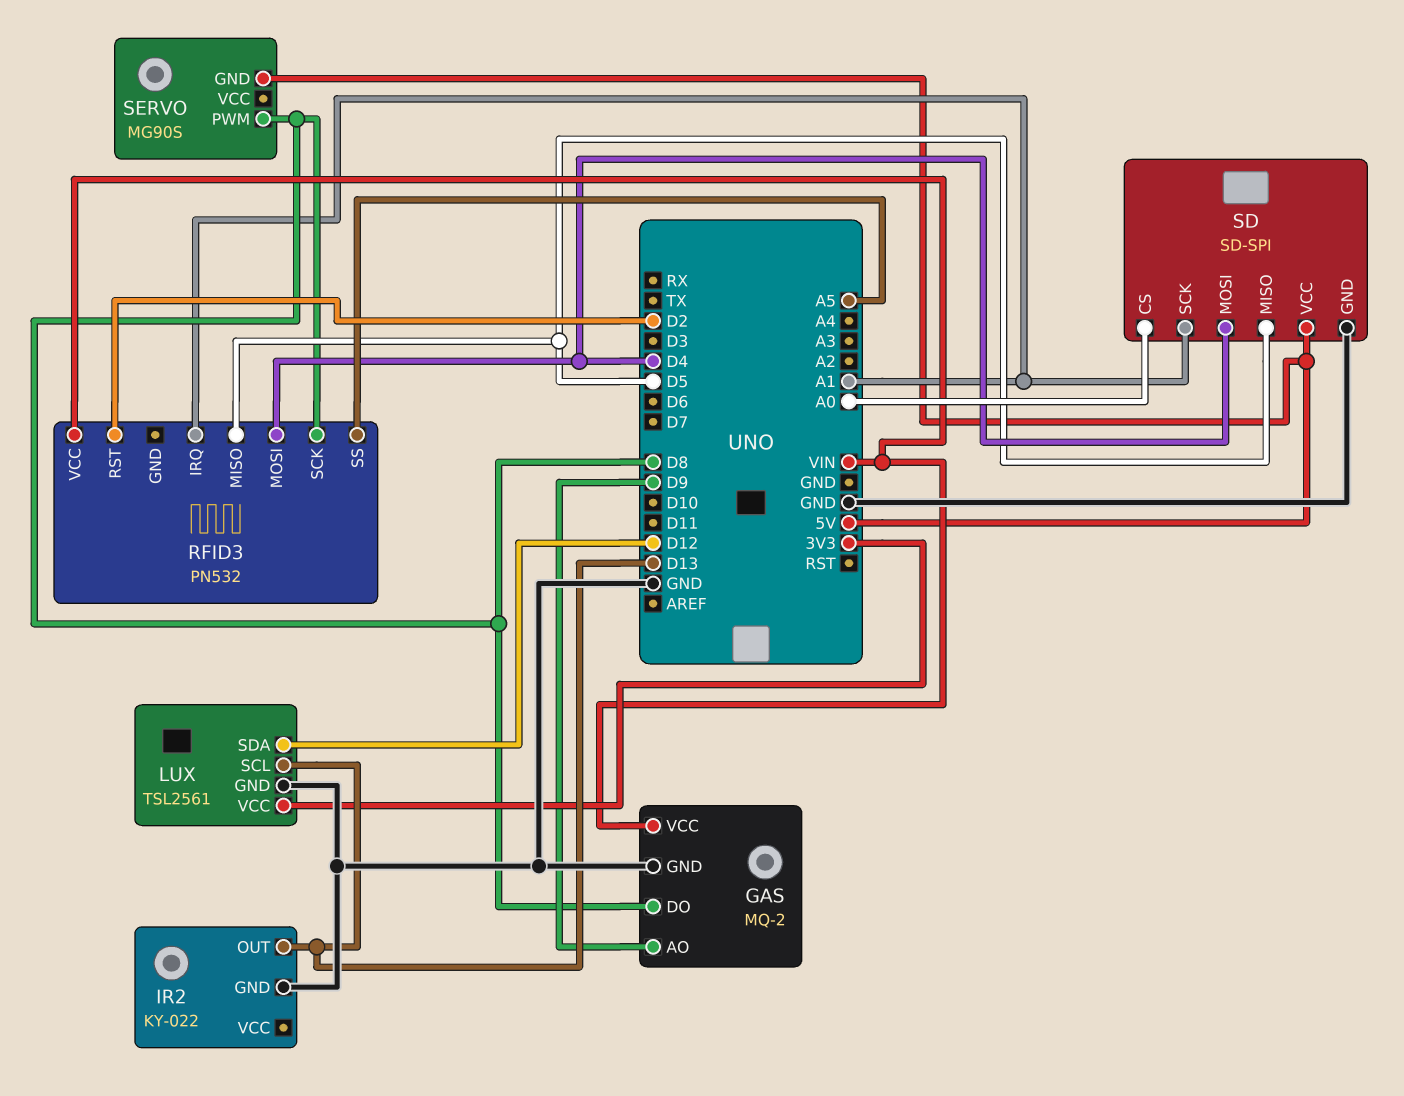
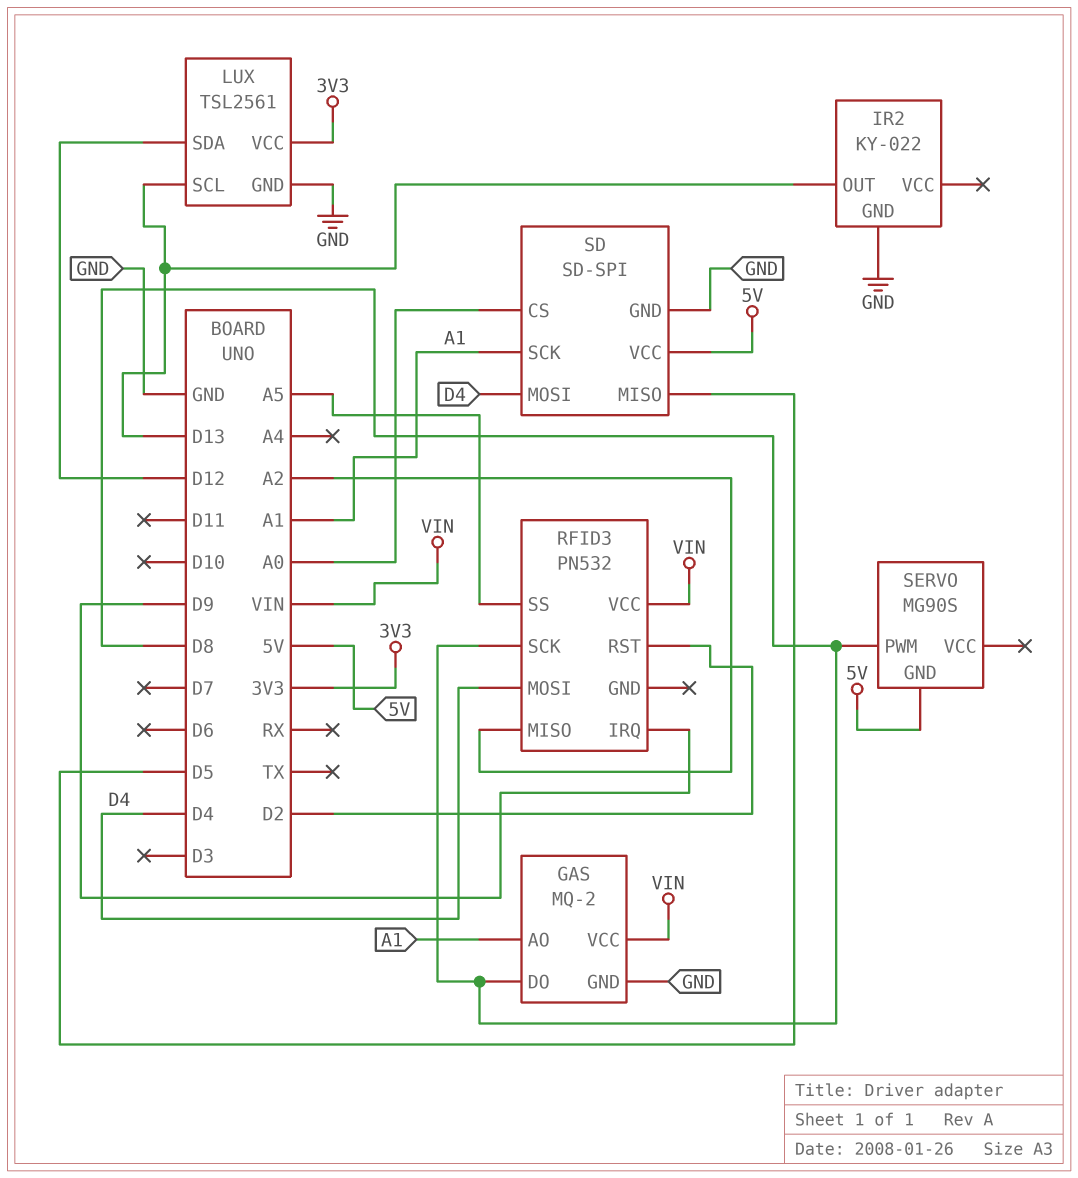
GAS pin AO: D9 -> A1
RFID3 pin IRQ: A1 -> D9
RFID3 pin MISO: D5 -> A2

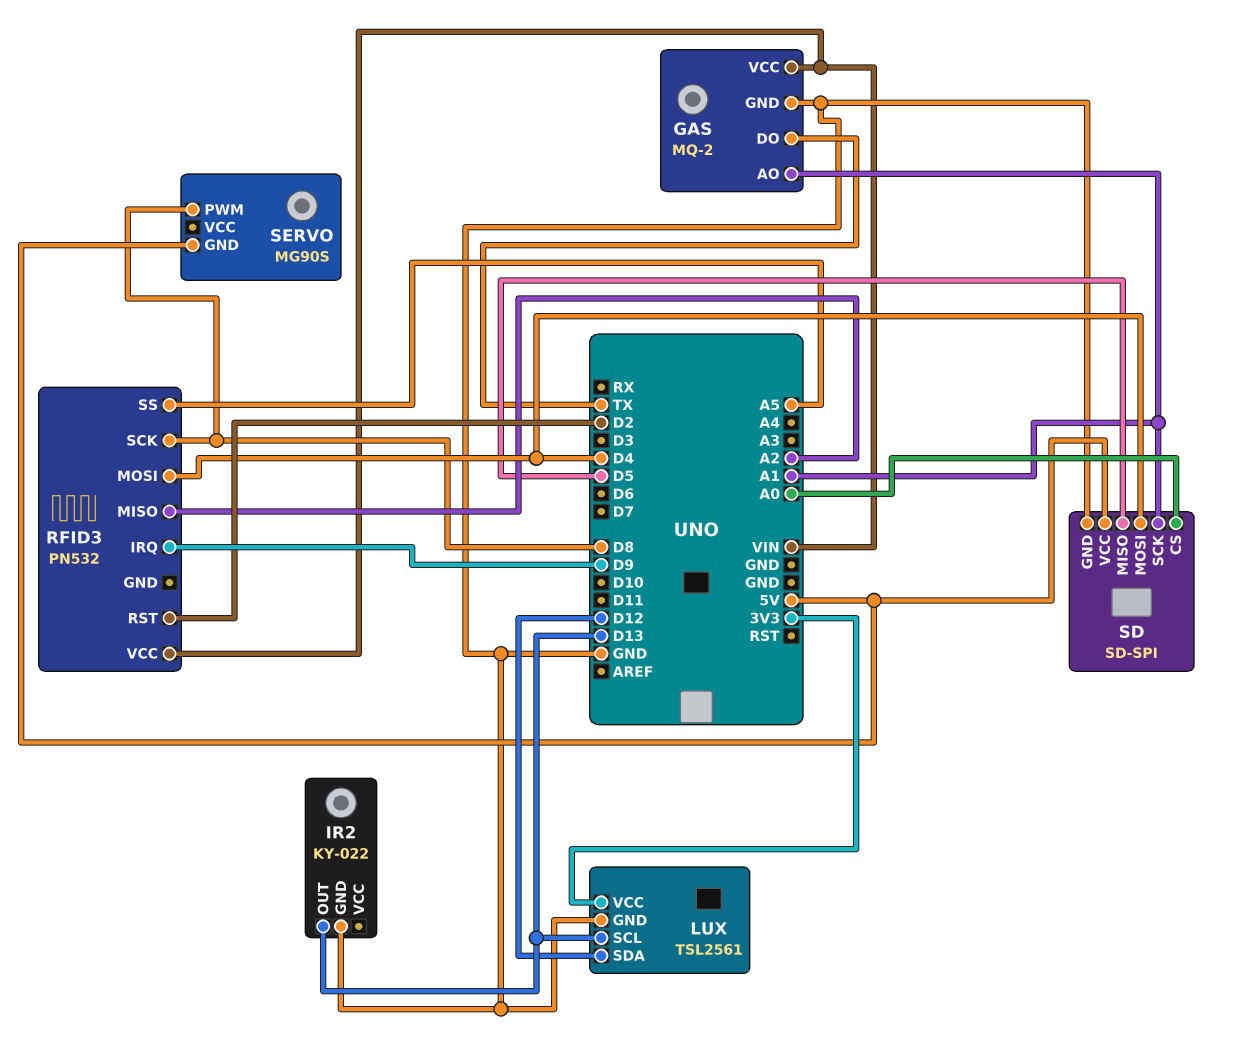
GAS pin DO: D8 -> TX

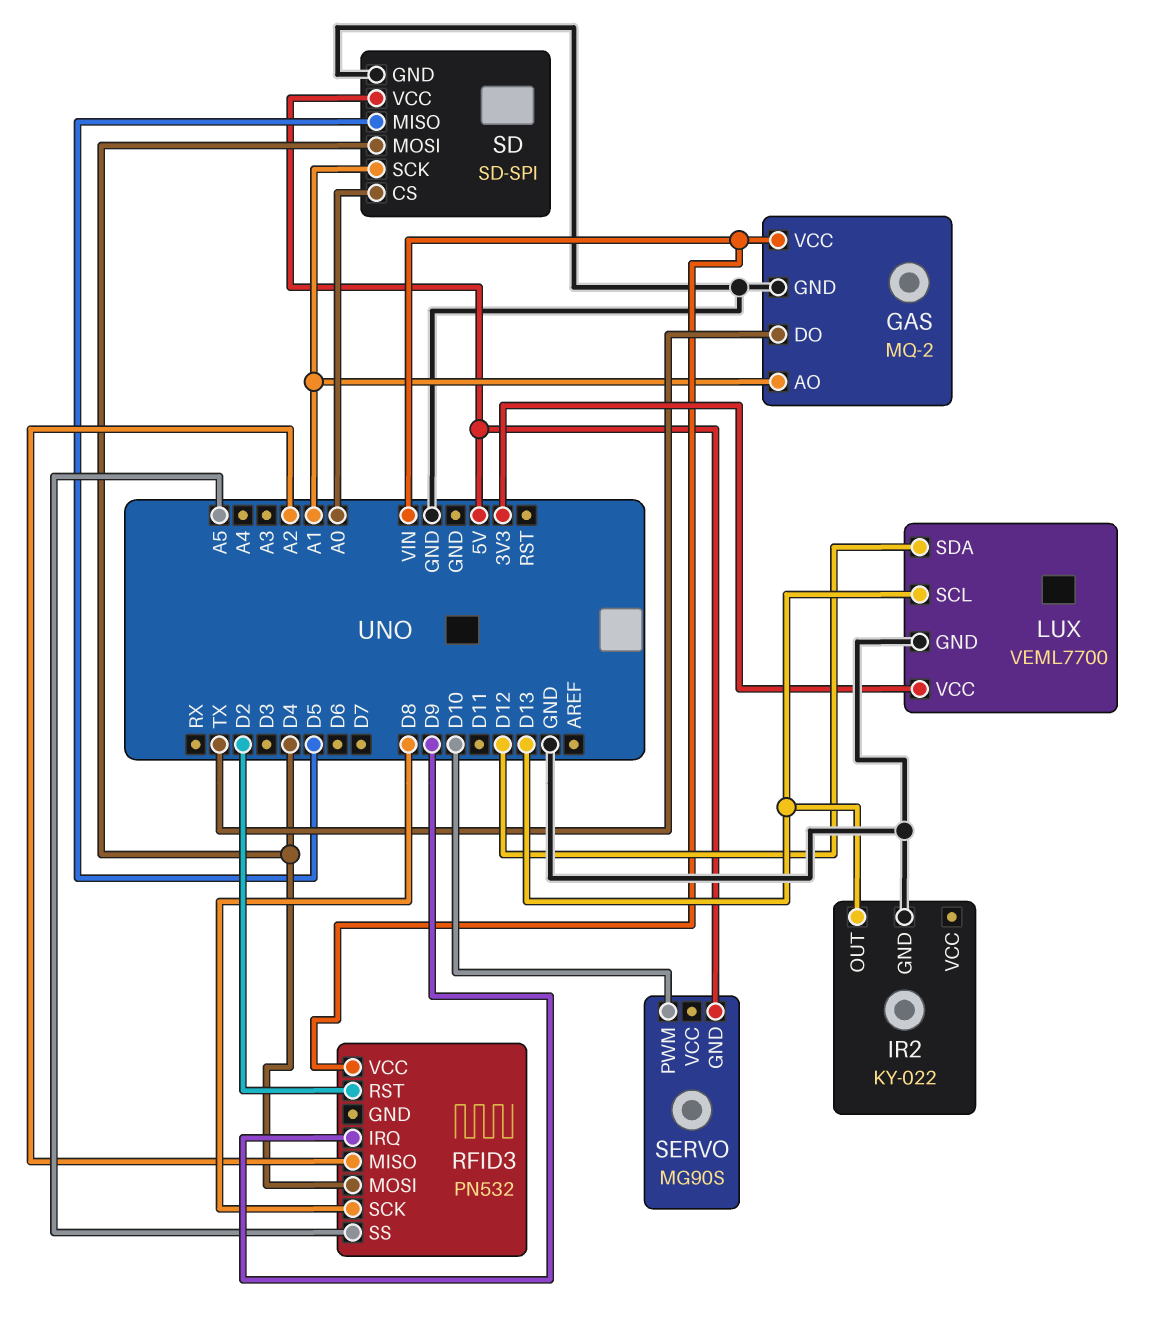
LUX: TSL2561 -> VEML7700
SERVO pin PWM: D8 -> D10

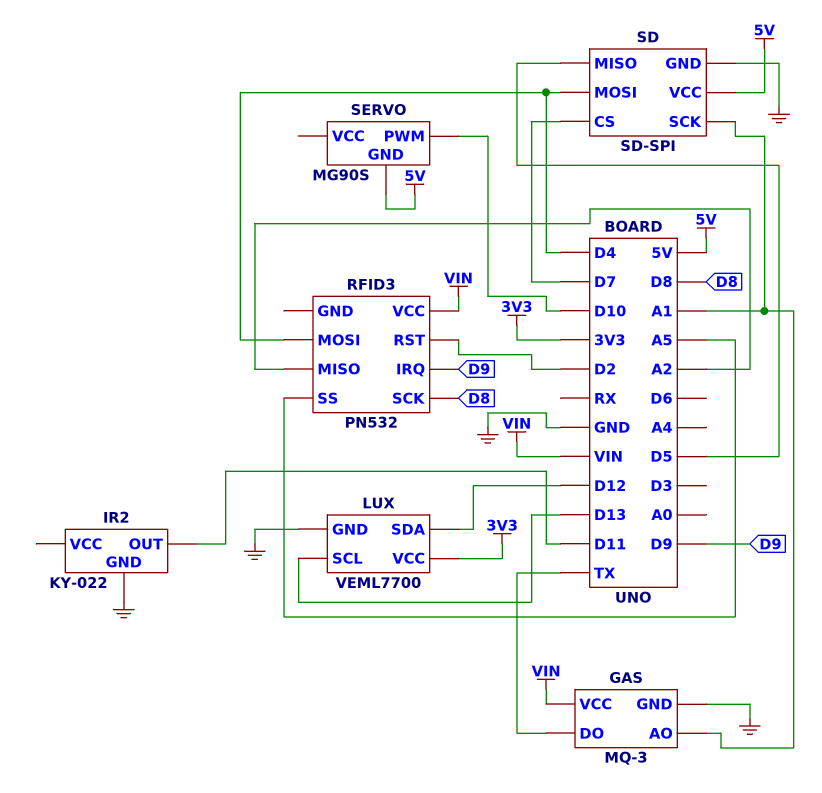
GAS: MQ-2 -> MQ-3
IR2 pin OUT: D13 -> D11
SD pin CS: A0 -> D7

